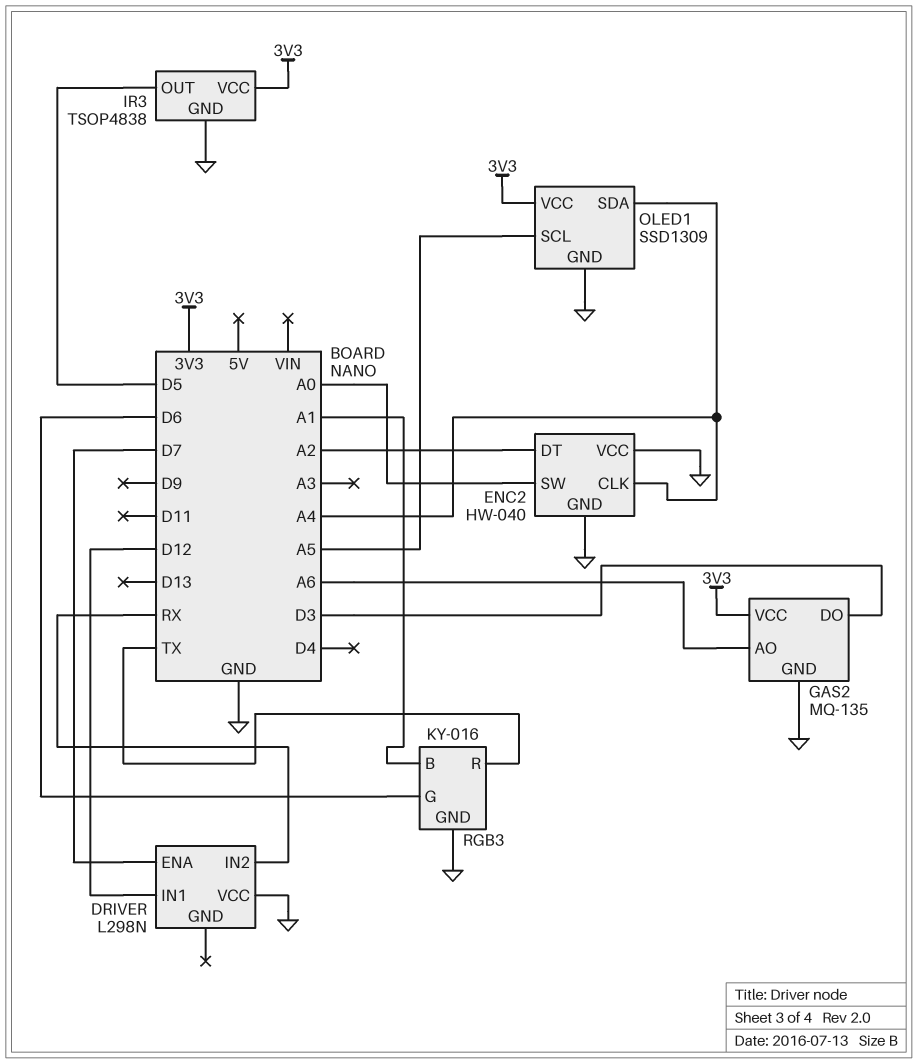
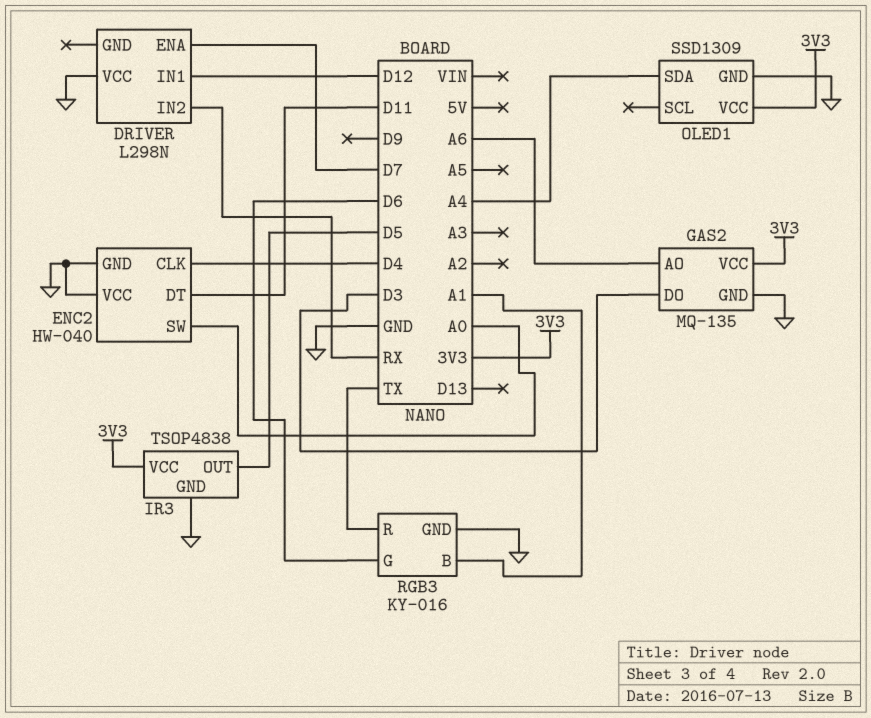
ENC2 pin CLK: A4 -> D4
ENC2 pin DT: A2 -> D11
OLED1 pin SCL: A5 -> none

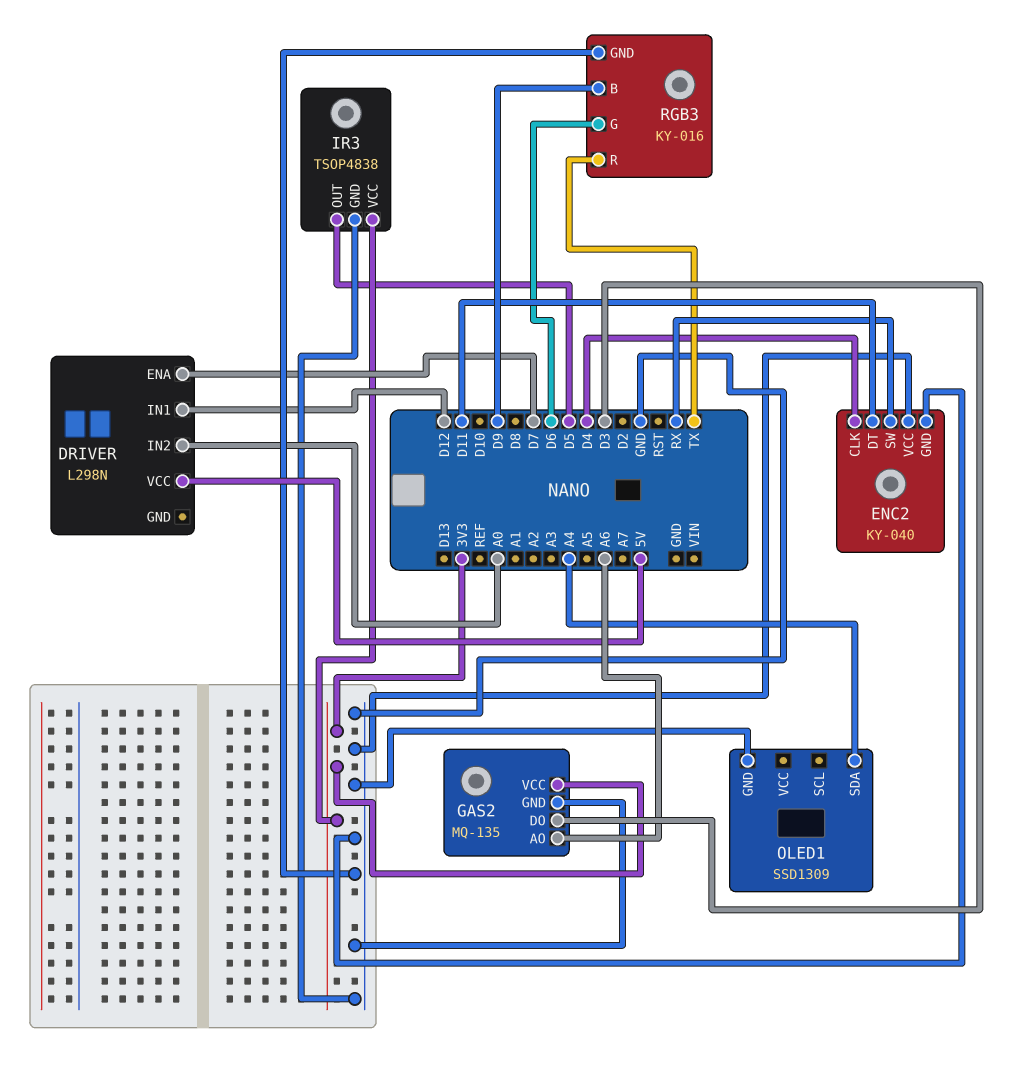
DRIVER pin IN2: RX -> A0
DRIVER pin VCC: GND -> 5V
ENC2: HW-040 -> KY-040
ENC2 pin SW: A0 -> RX
OLED1 pin VCC: 3V3 -> none
RGB3 pin B: A1 -> D9

